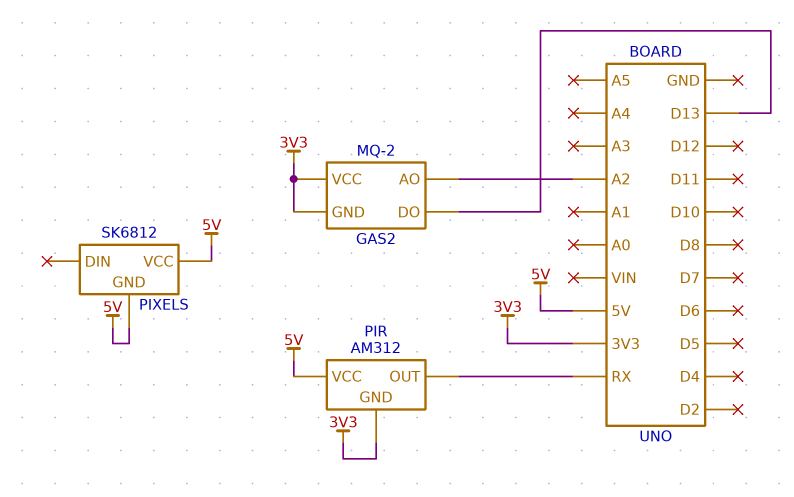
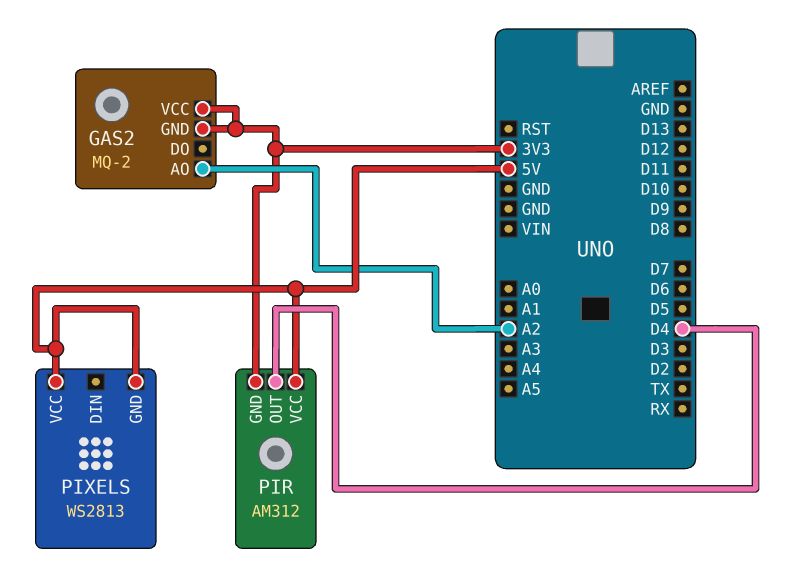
GAS2 pin DO: D13 -> none
PIR pin OUT: RX -> D4
PIXELS: SK6812 -> WS2813

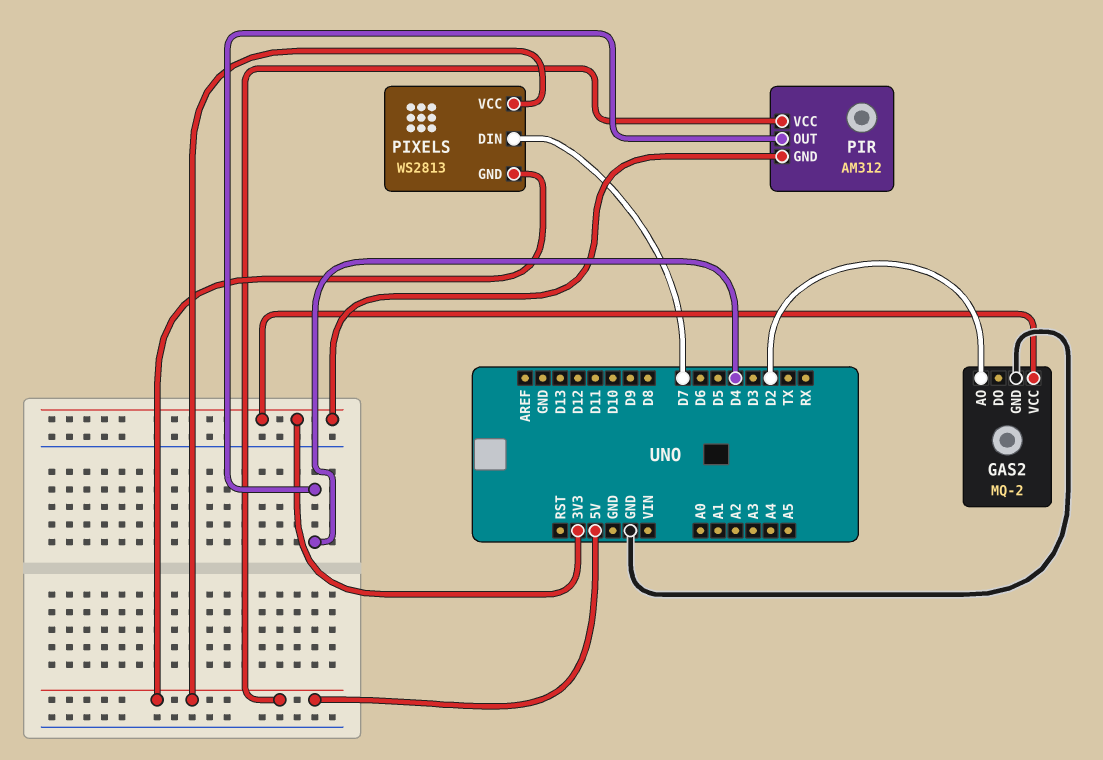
GAS2 pin AO: A2 -> D2
GAS2 pin GND: 3V3 -> GND
PIXELS pin DIN: none -> D7

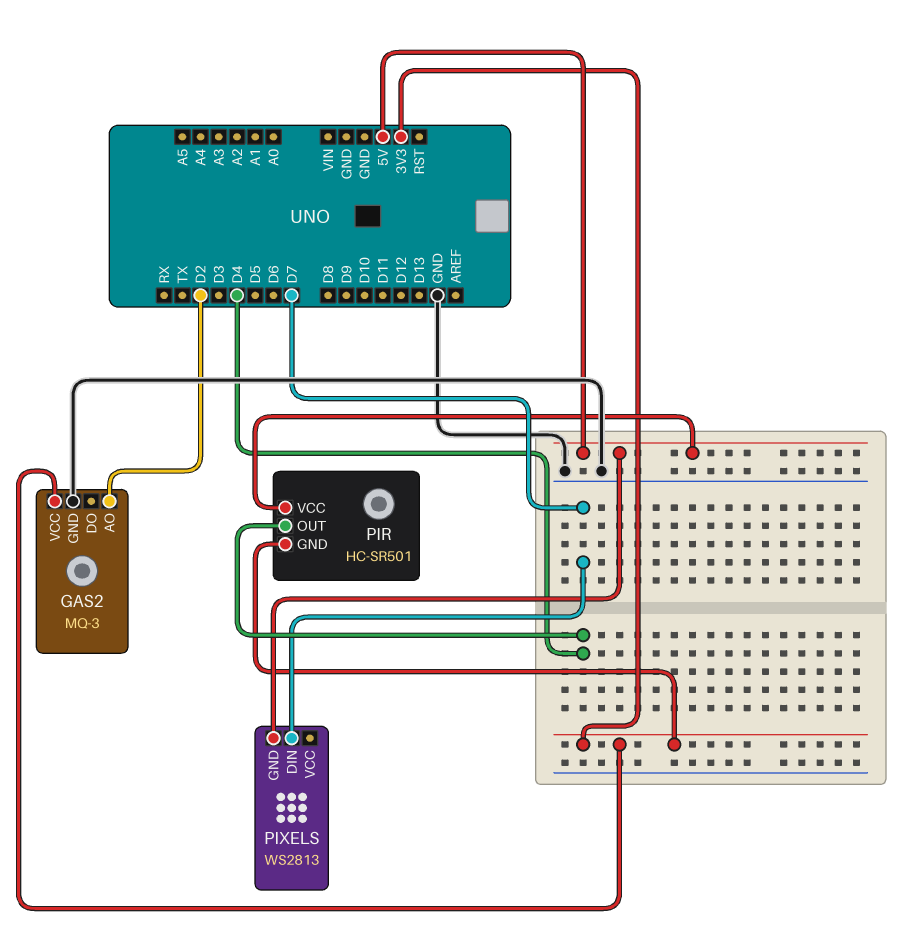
GAS2: MQ-2 -> MQ-3
PIR: AM312 -> HC-SR501
PIXELS pin VCC: 5V -> none

